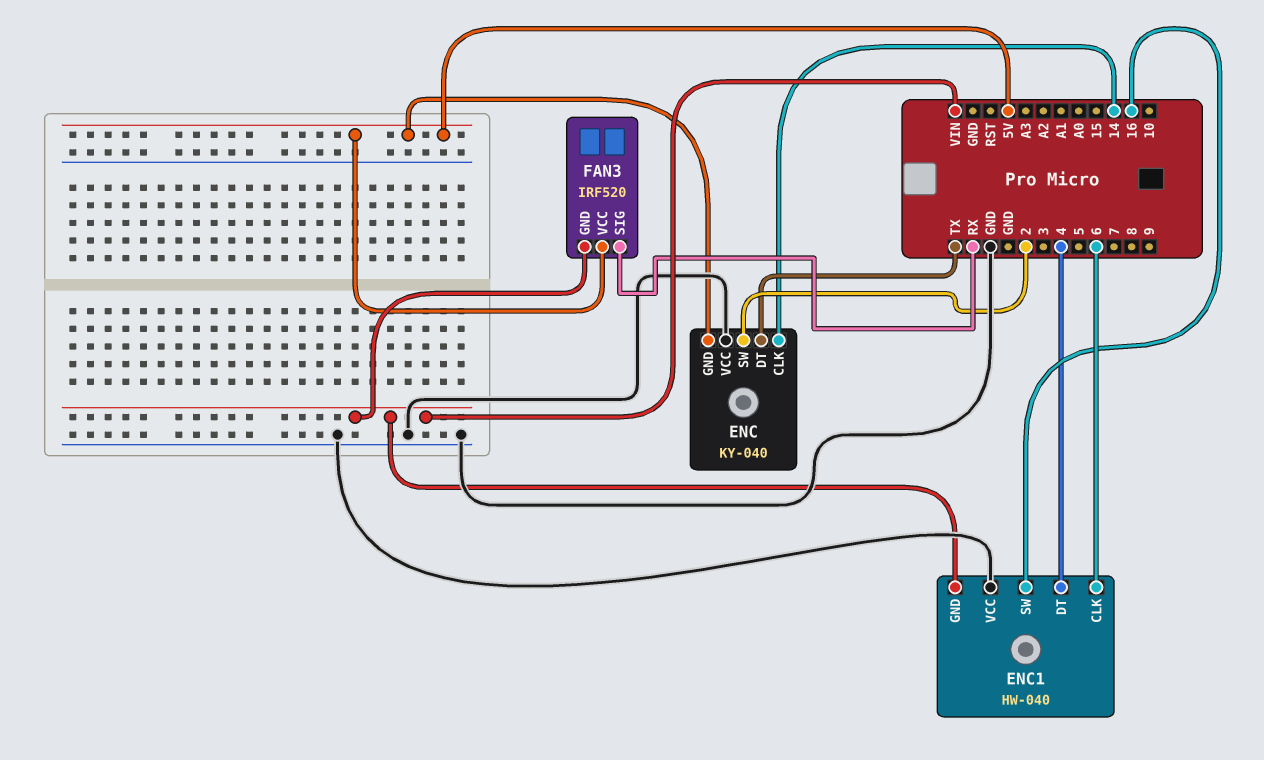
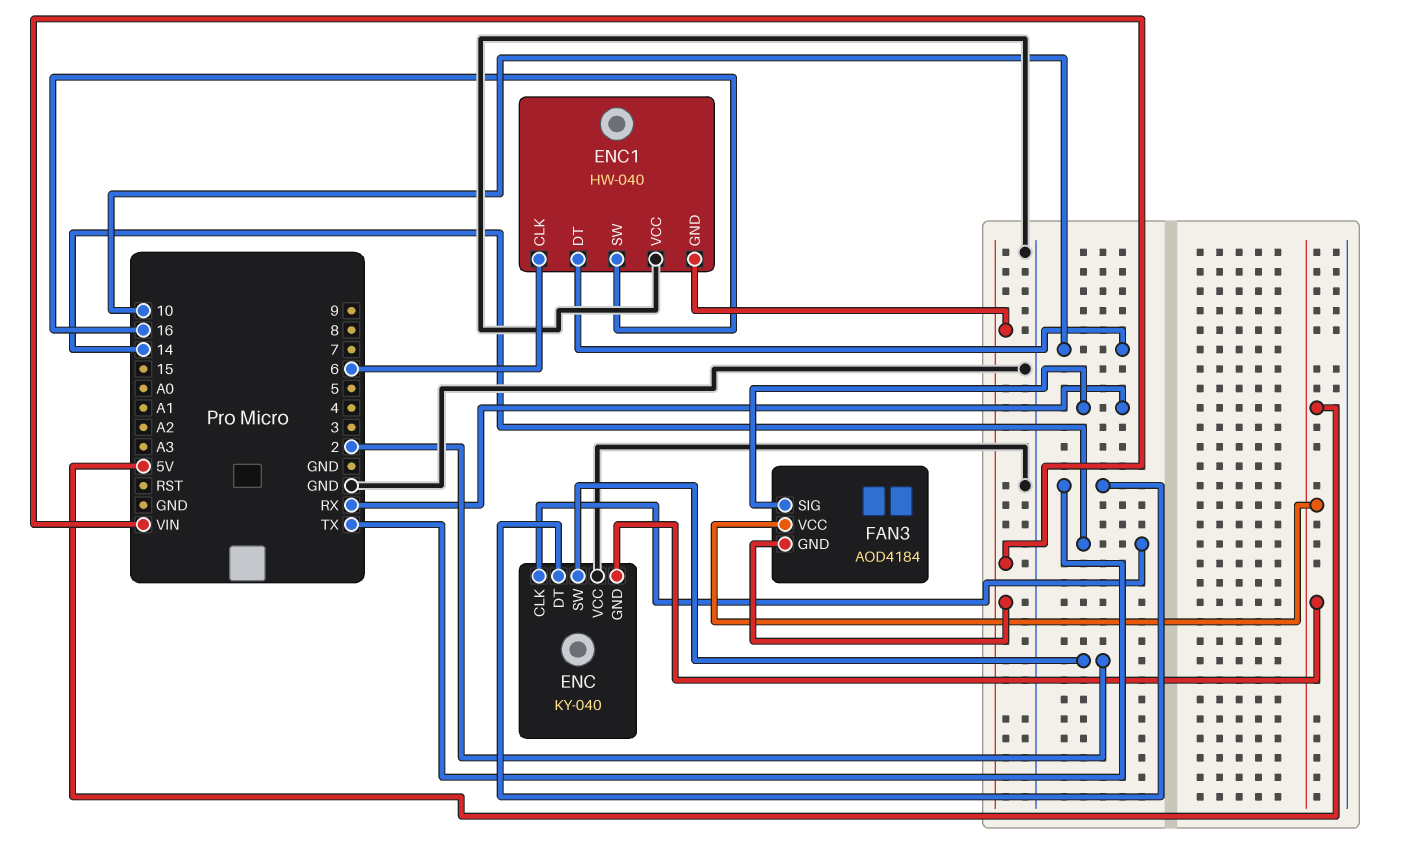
ENC1 pin DT: 4 -> 10
FAN3: IRF520 -> AOD4184

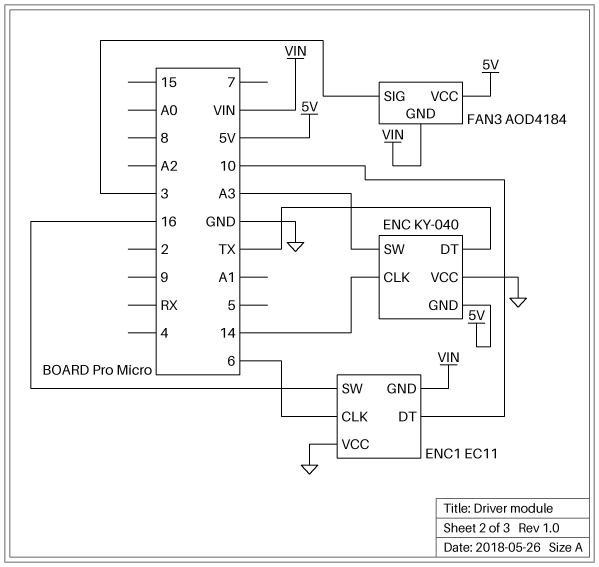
ENC pin SW: 2 -> A3
ENC1: HW-040 -> EC11
FAN3 pin SIG: RX -> 3

